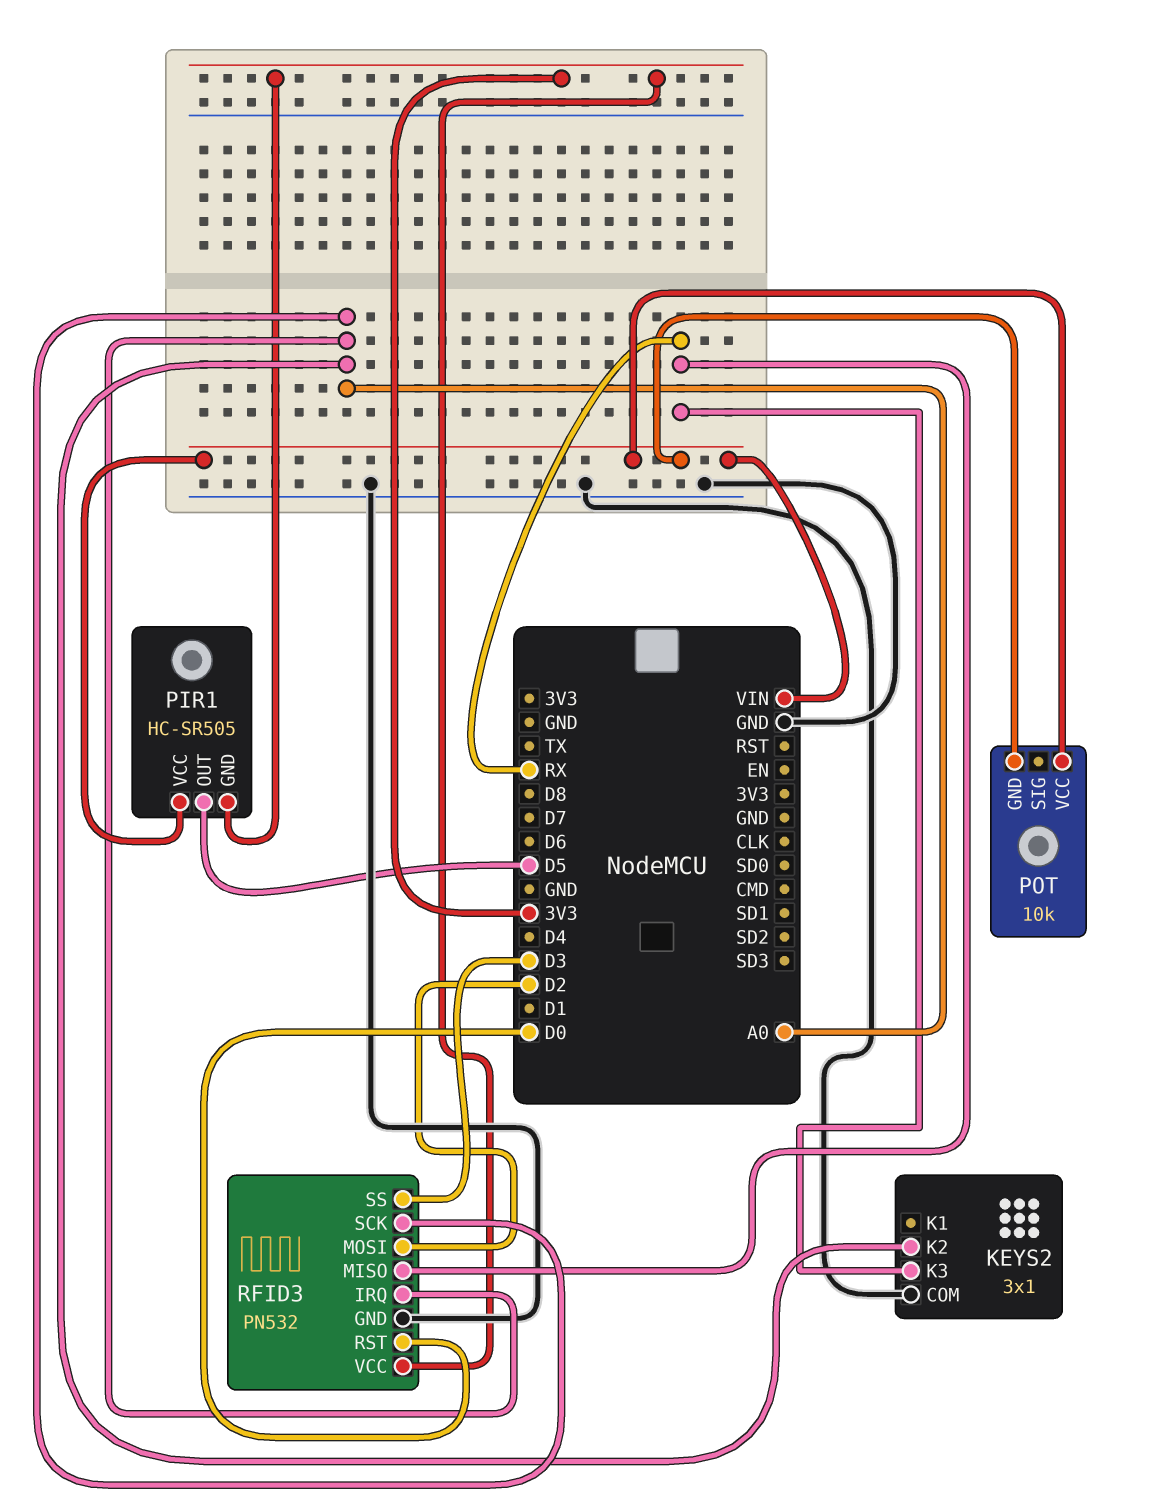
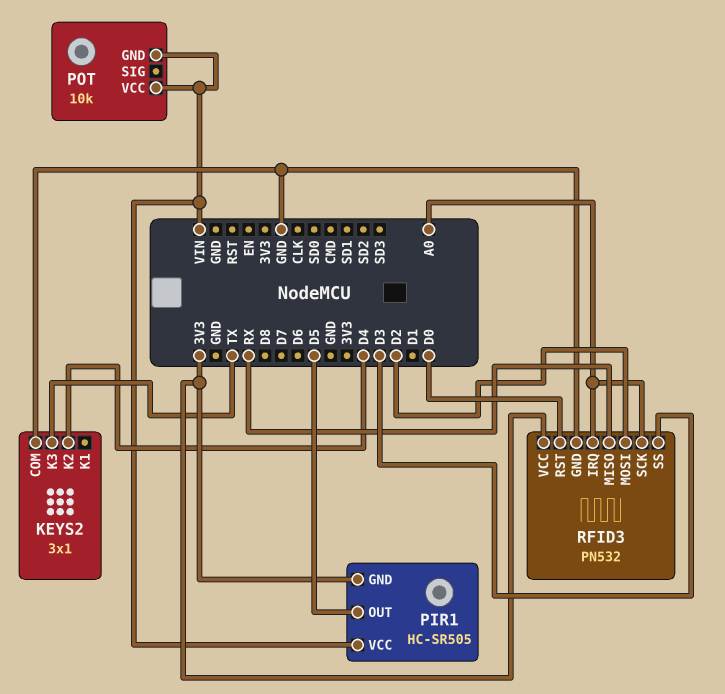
KEYS2 pin K2: A0 -> D4
KEYS2 pin K3: RX -> TX

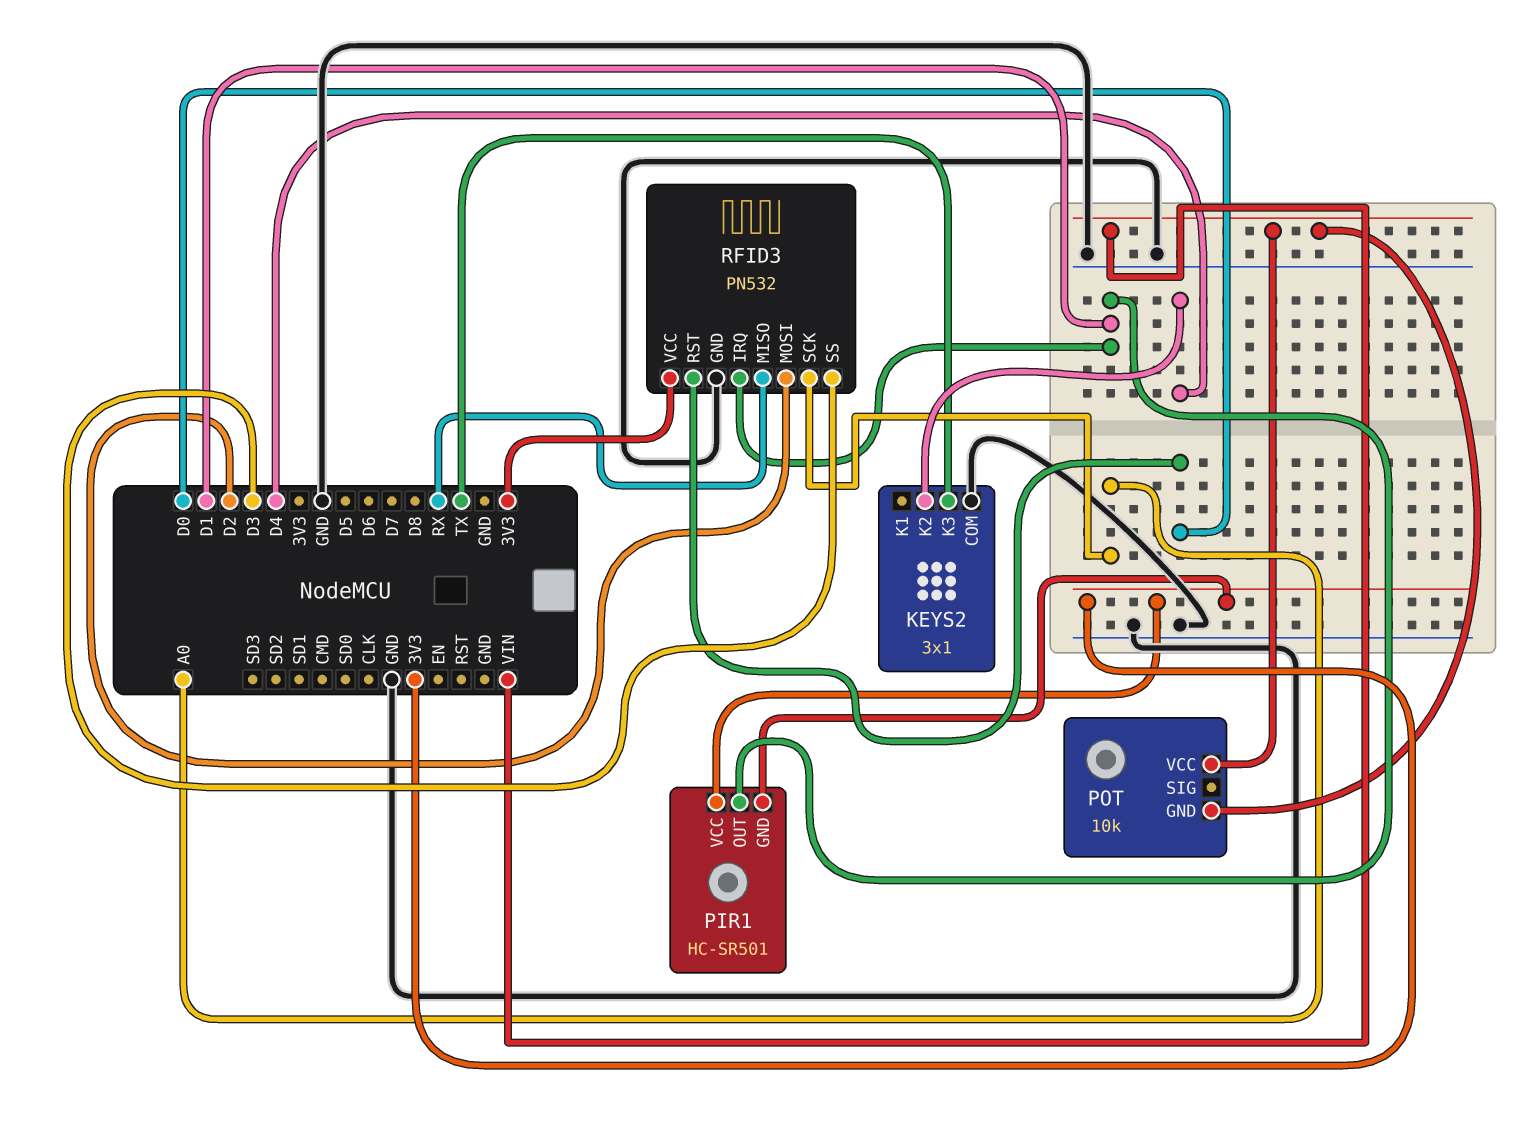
PIR1: HC-SR505 -> HC-SR501
PIR1 pin OUT: D5 -> D1
PIR1 pin VCC: VIN -> 3V3
RFID3 pin IRQ: A0 -> D1

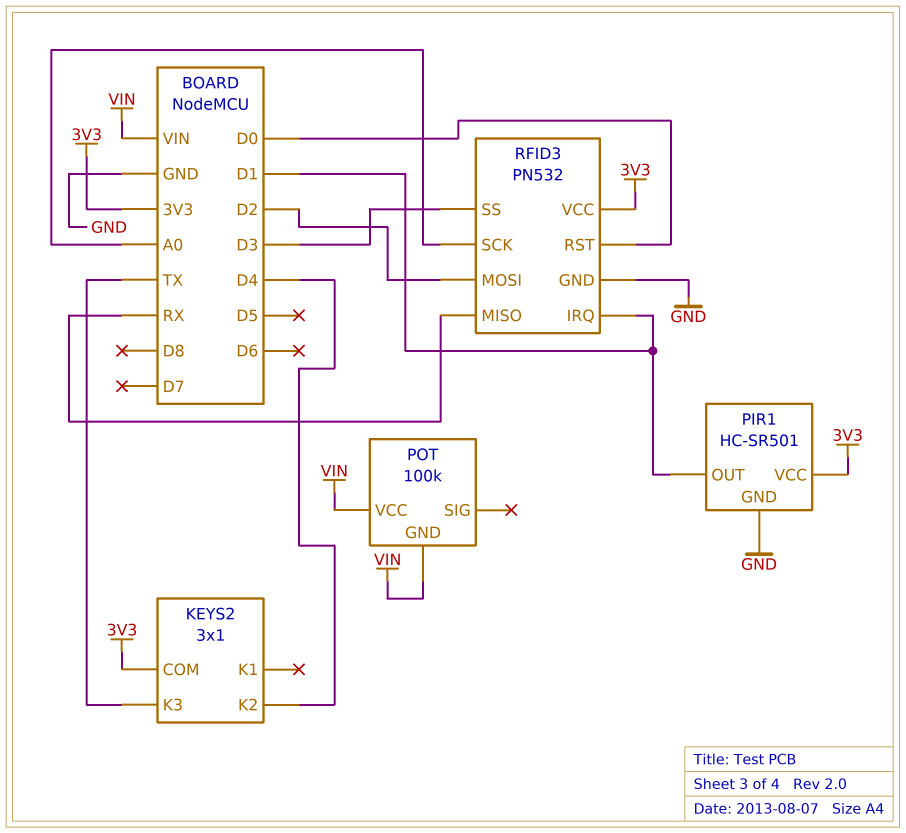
KEYS2 pin COM: GND -> 3V3
PIR1 pin GND: 3V3 -> GND
POT: 10k -> 100k

